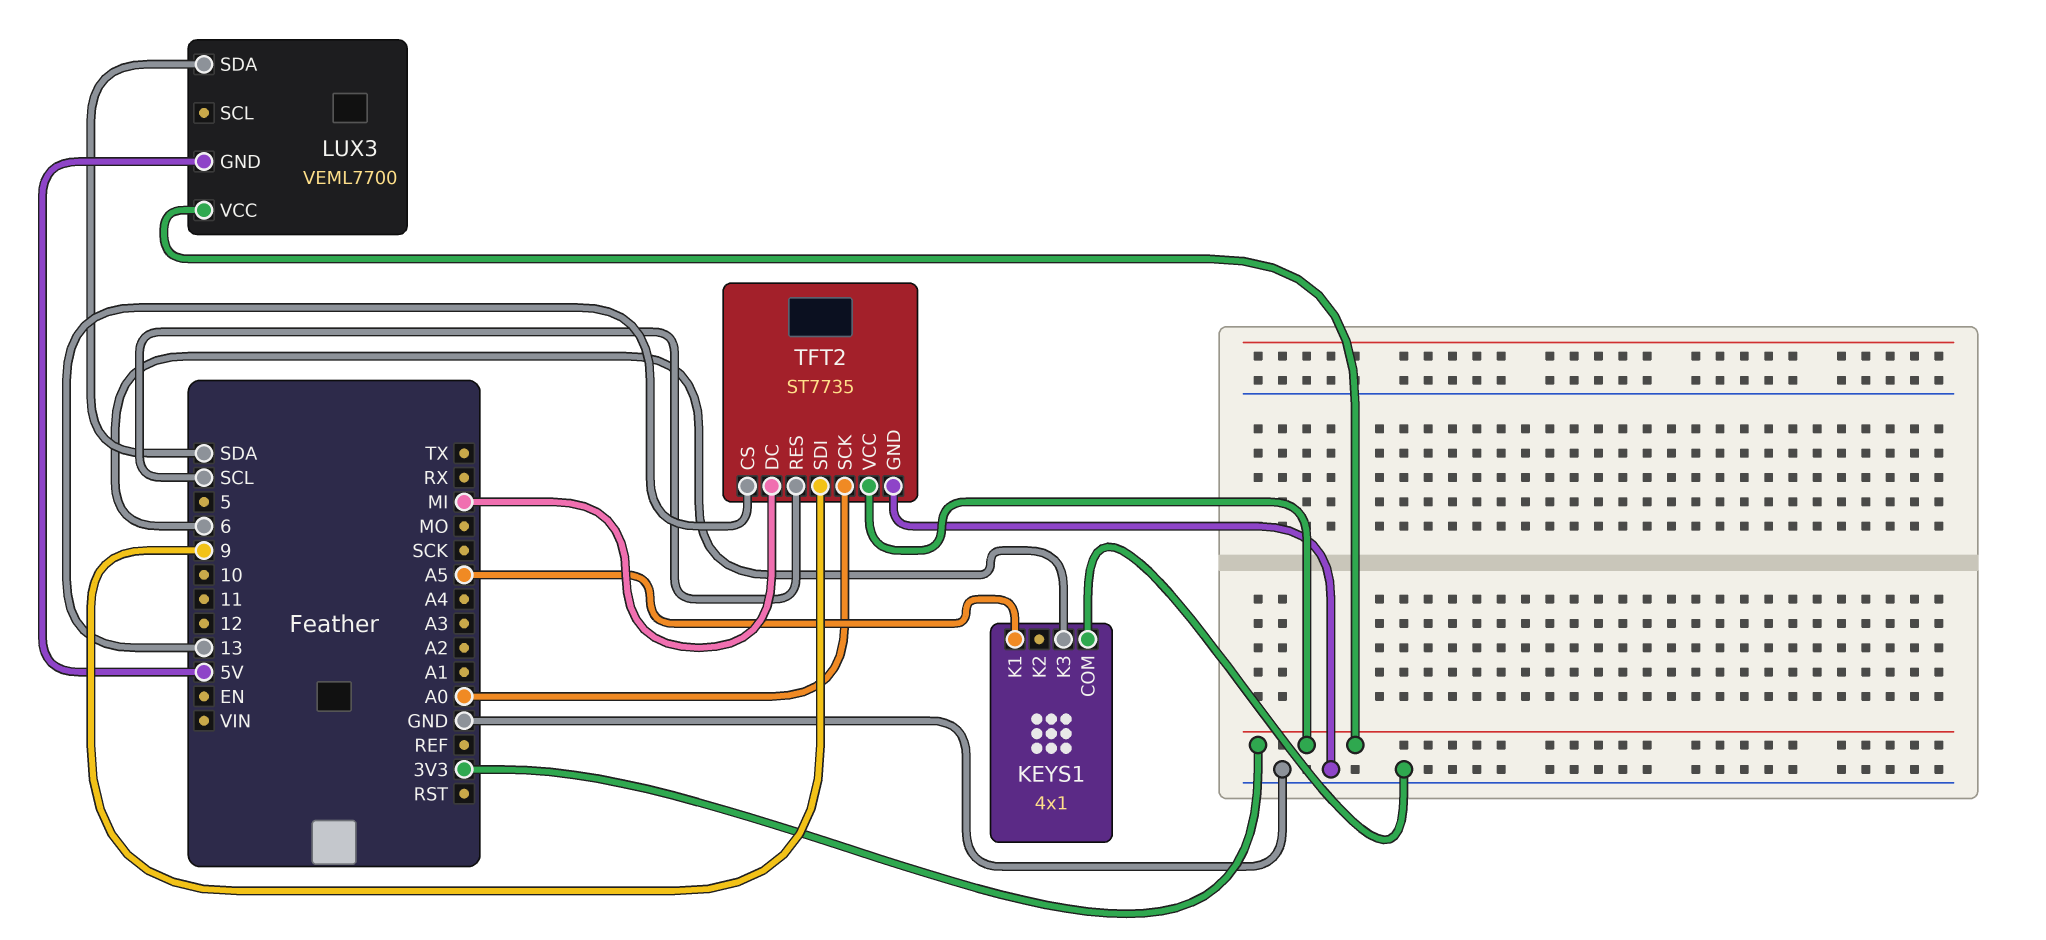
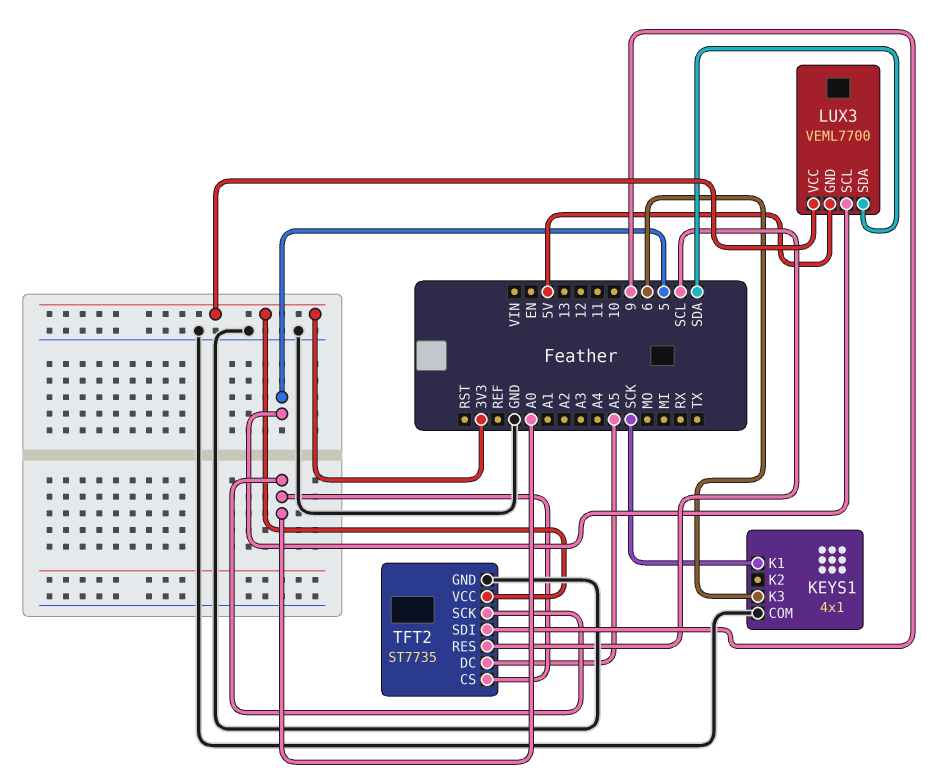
KEYS1 pin K1: A5 -> SCK
LUX3 pin SCL: none -> 5
TFT2 pin CS: 13 -> A0
TFT2 pin DC: MI -> A5

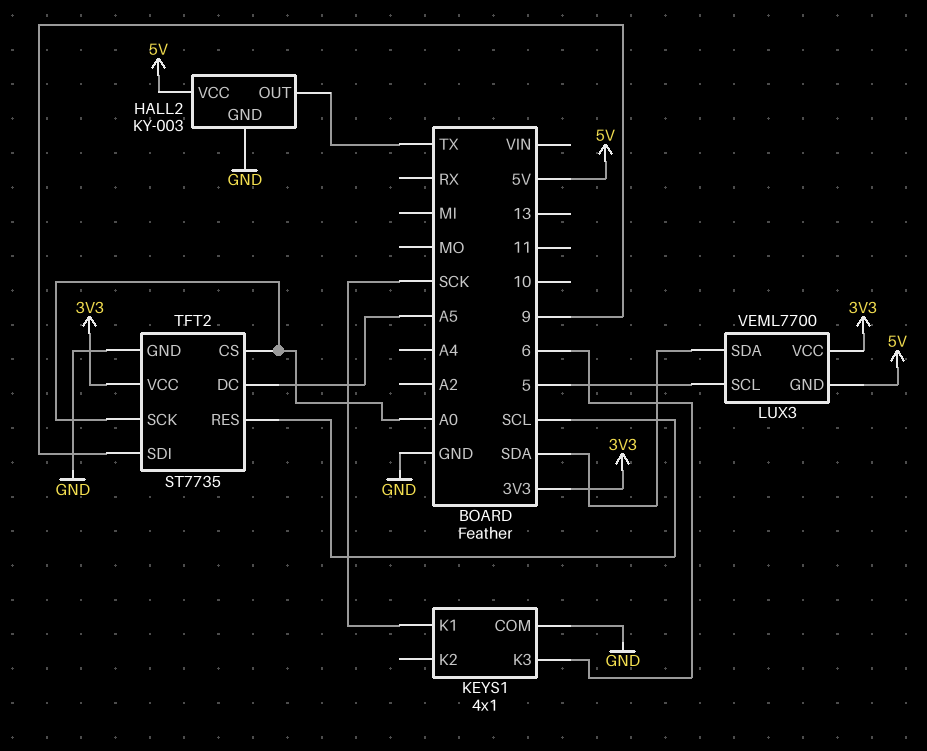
HALL2: none -> KY-003
HALL2 pin GND: none -> GND
HALL2 pin OUT: none -> TX
HALL2 pin VCC: none -> 5V

